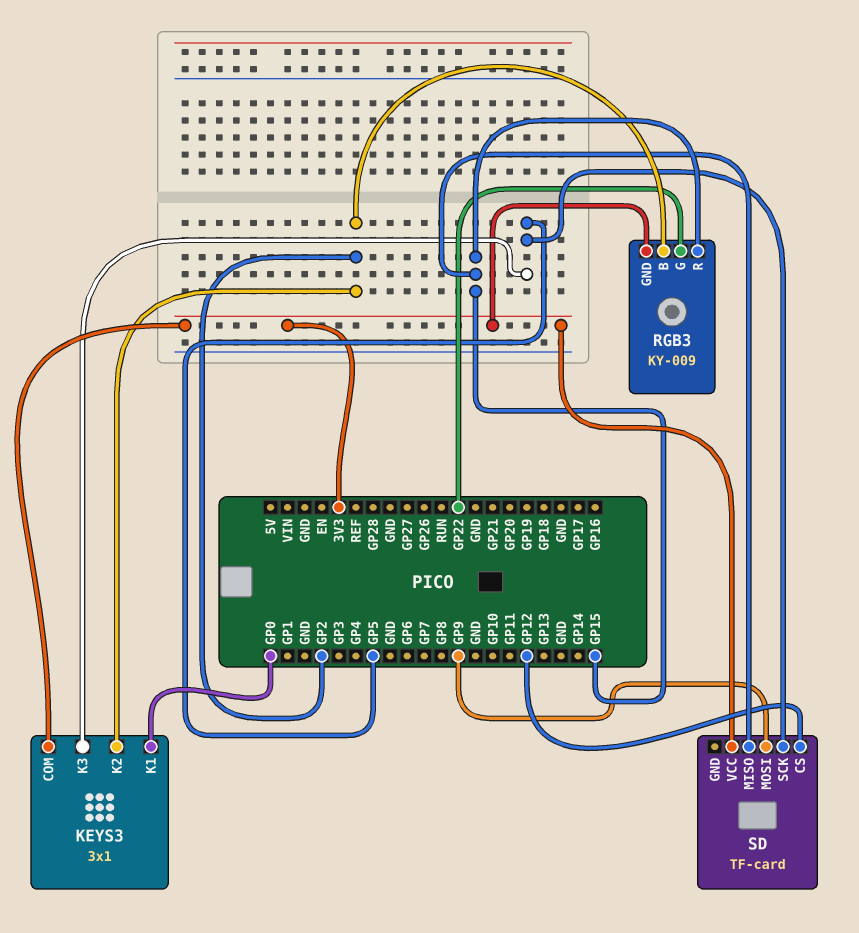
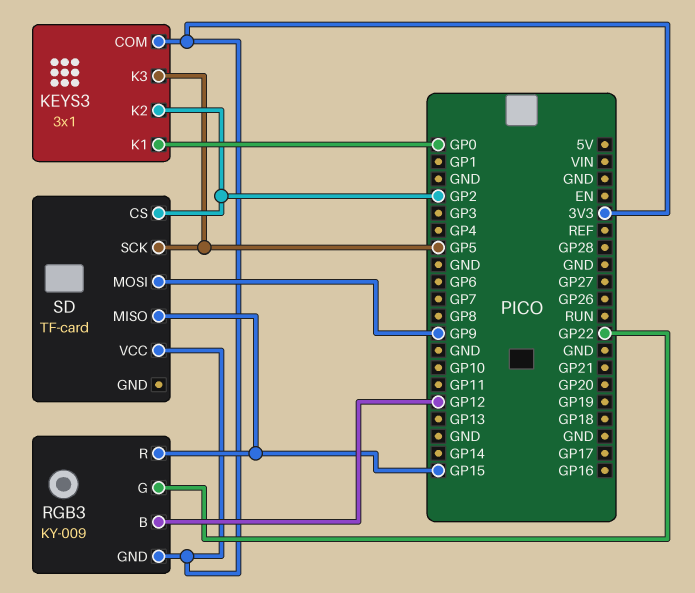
RGB3 pin B: GP2 -> GP12
SD pin CS: GP12 -> GP2

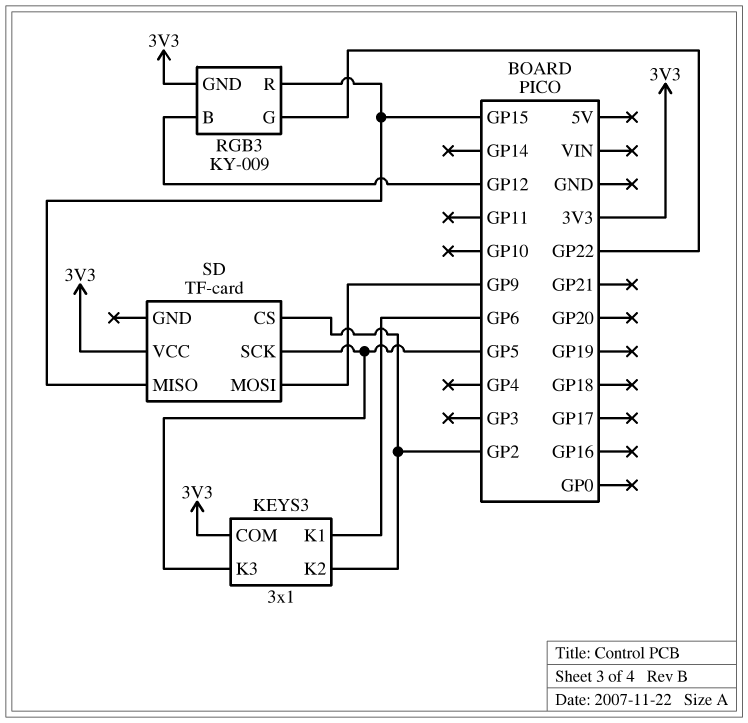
KEYS3 pin K1: GP0 -> GP6

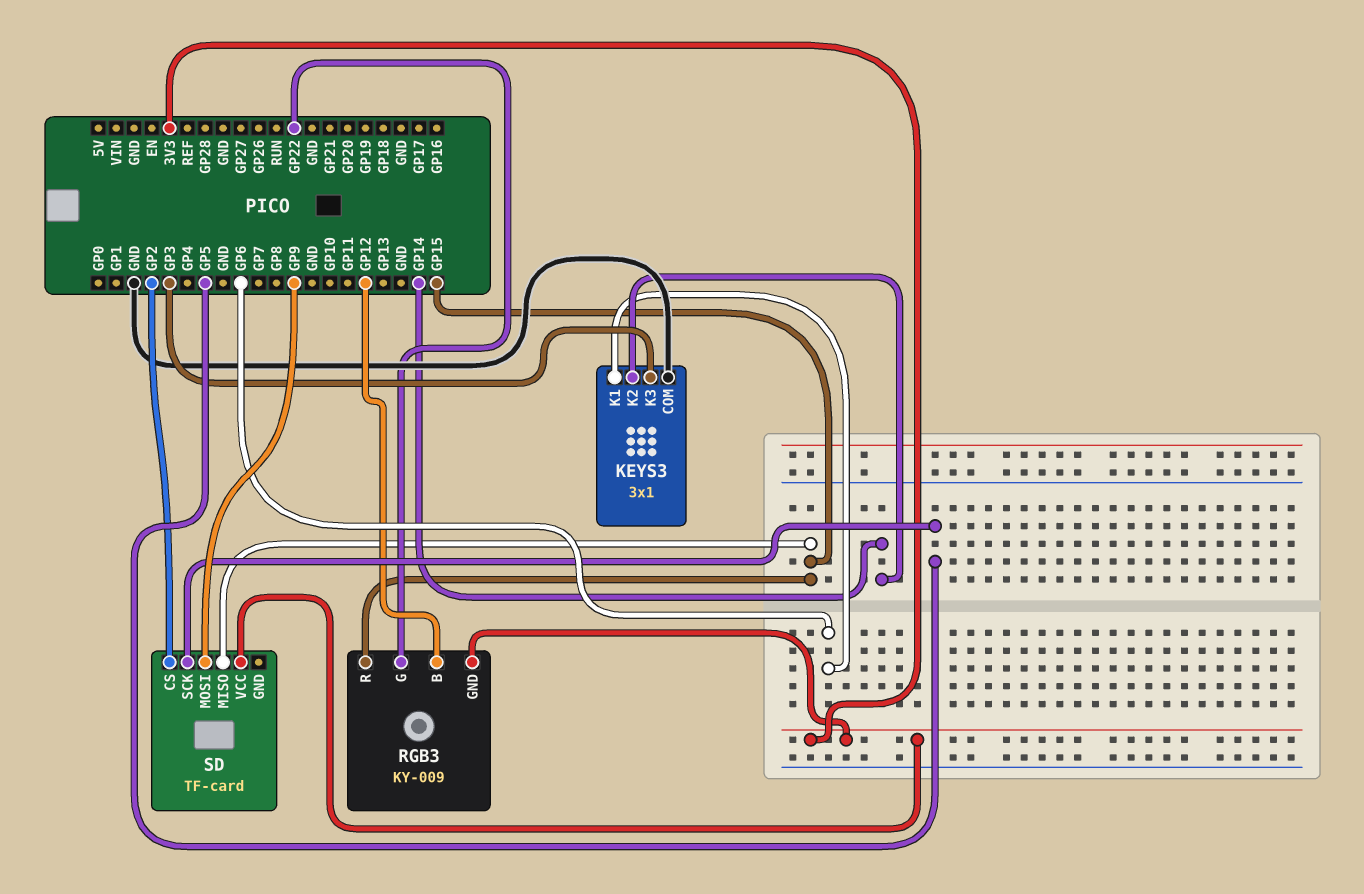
KEYS3 pin COM: 3V3 -> GND
KEYS3 pin K2: GP2 -> GP14
KEYS3 pin K3: GP5 -> GP3

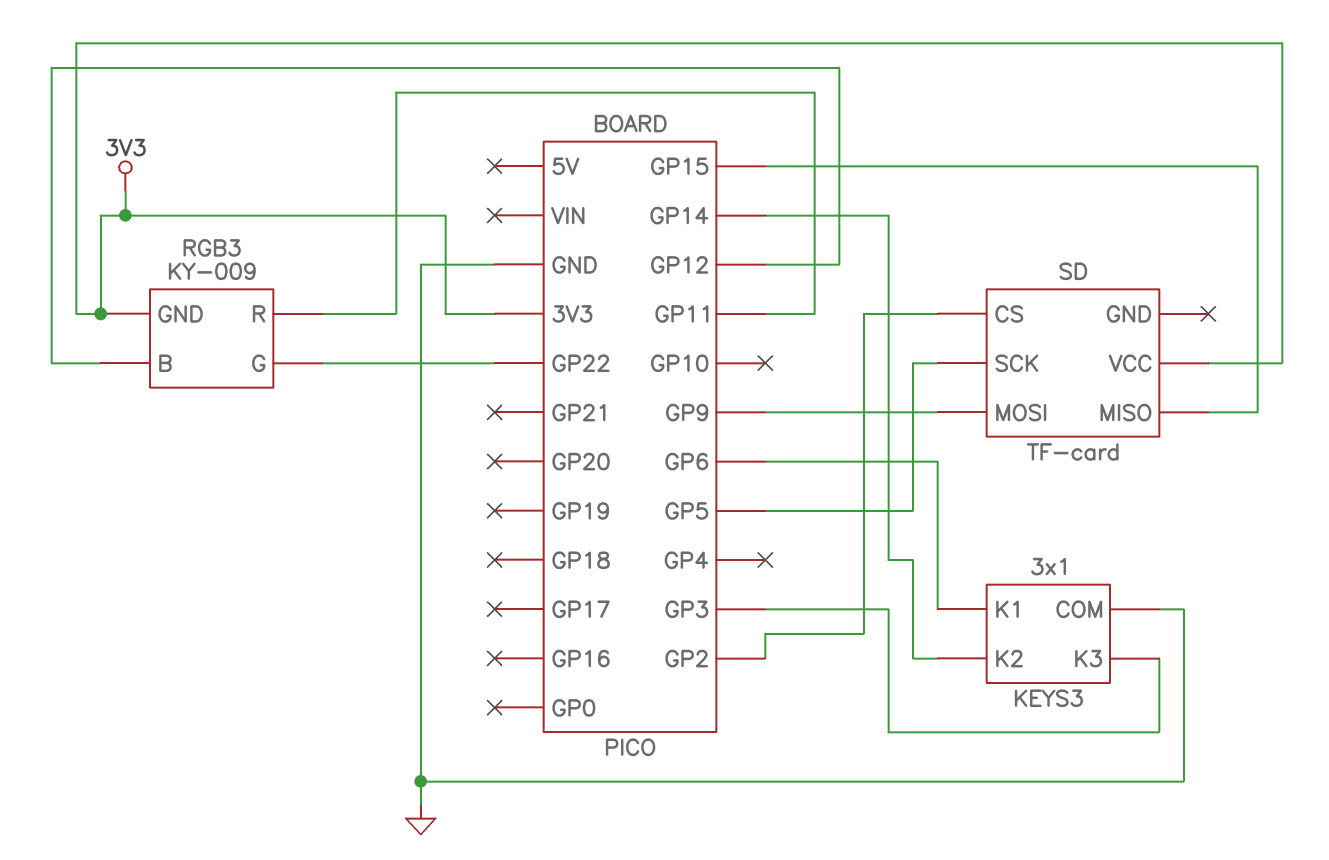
RGB3 pin R: GP15 -> GP11

